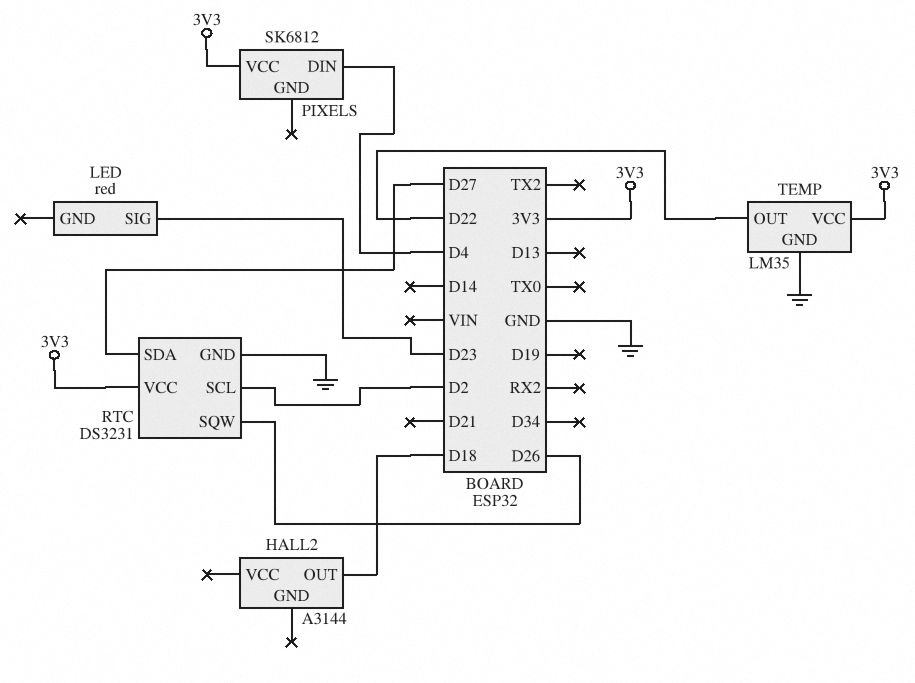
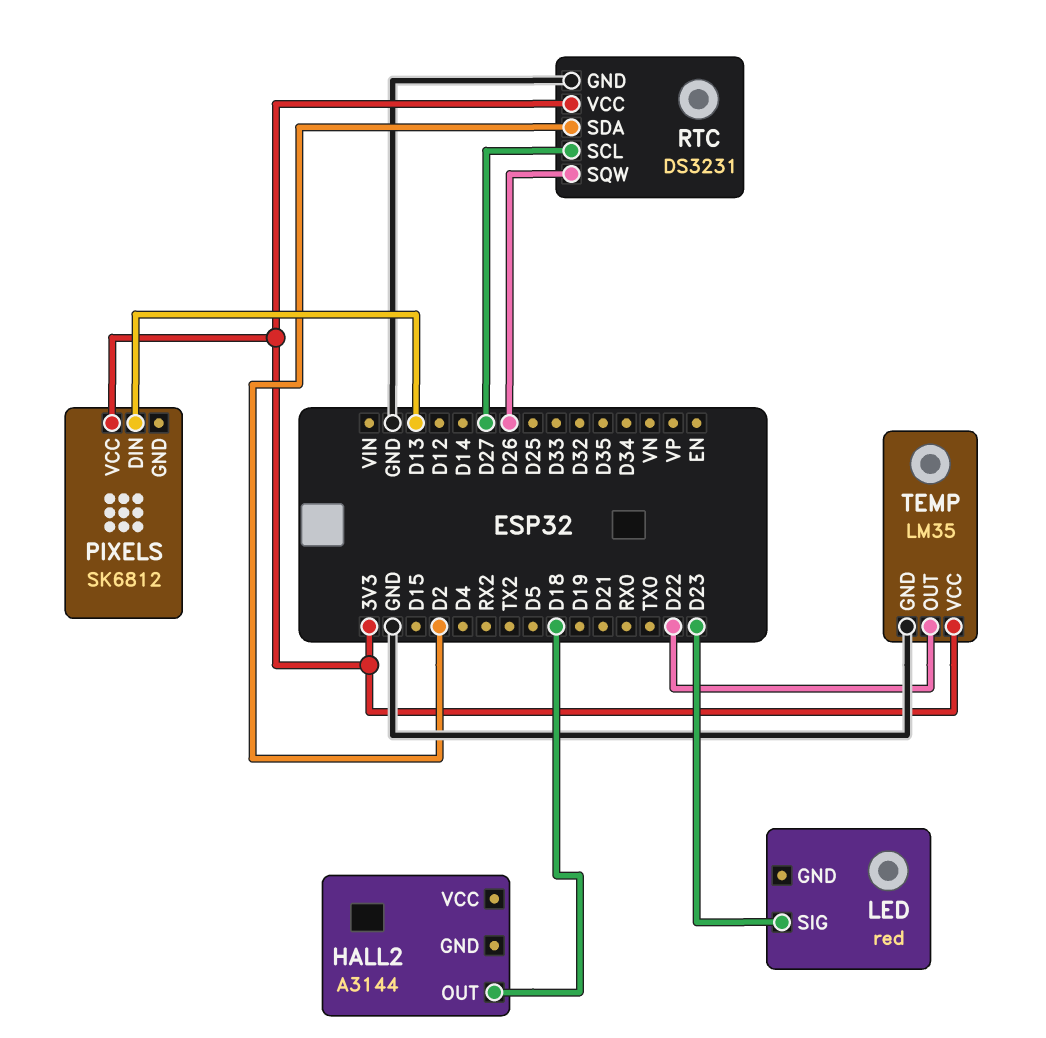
PIXELS pin DIN: D4 -> D13
RTC pin SCL: D2 -> D27
RTC pin SDA: D27 -> D2

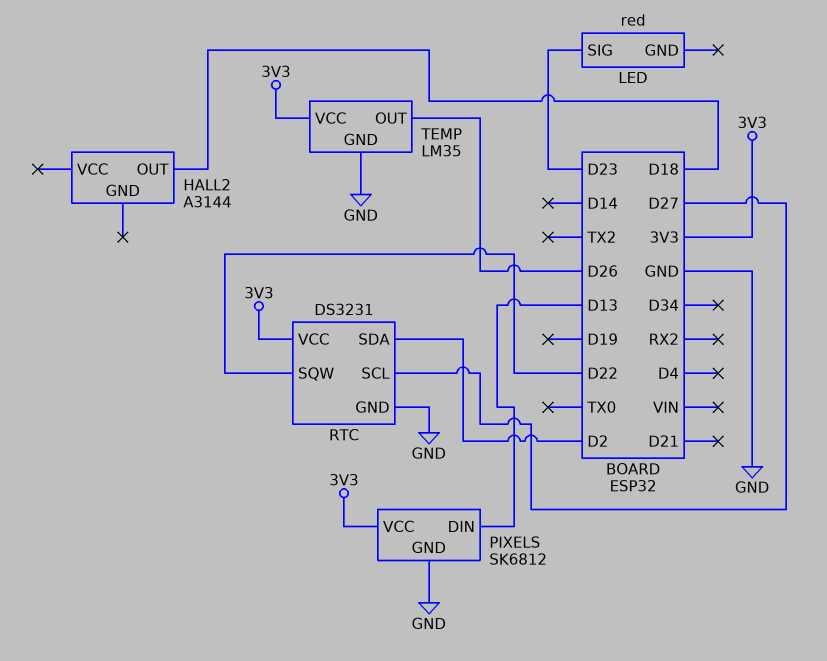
PIXELS pin GND: none -> GND
RTC pin SQW: D26 -> D22
TEMP pin OUT: D22 -> D26

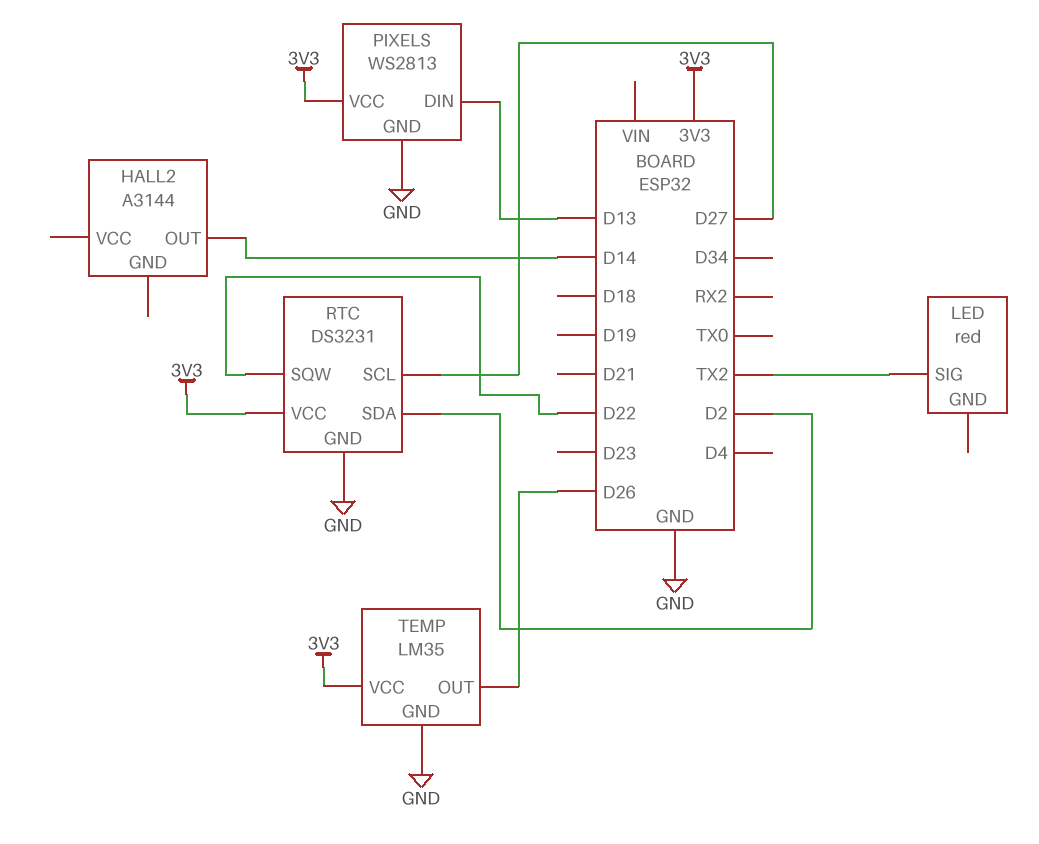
HALL2 pin OUT: D18 -> D14
LED pin SIG: D23 -> TX2
PIXELS: SK6812 -> WS2813

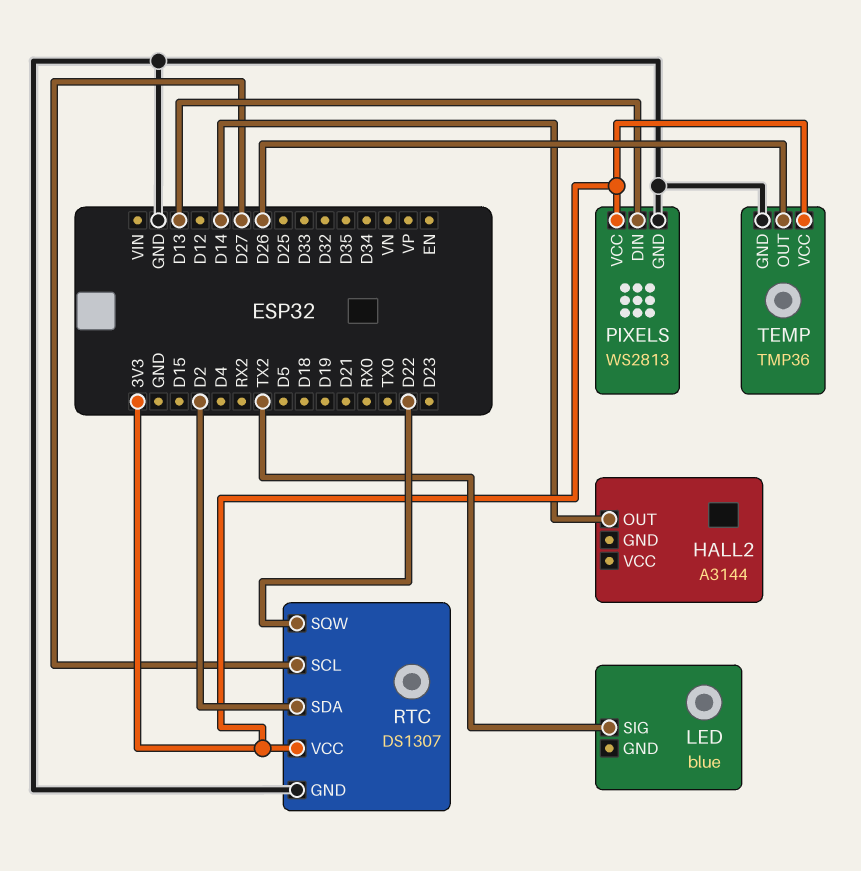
LED: red -> blue
RTC: DS3231 -> DS1307
TEMP: LM35 -> TMP36

